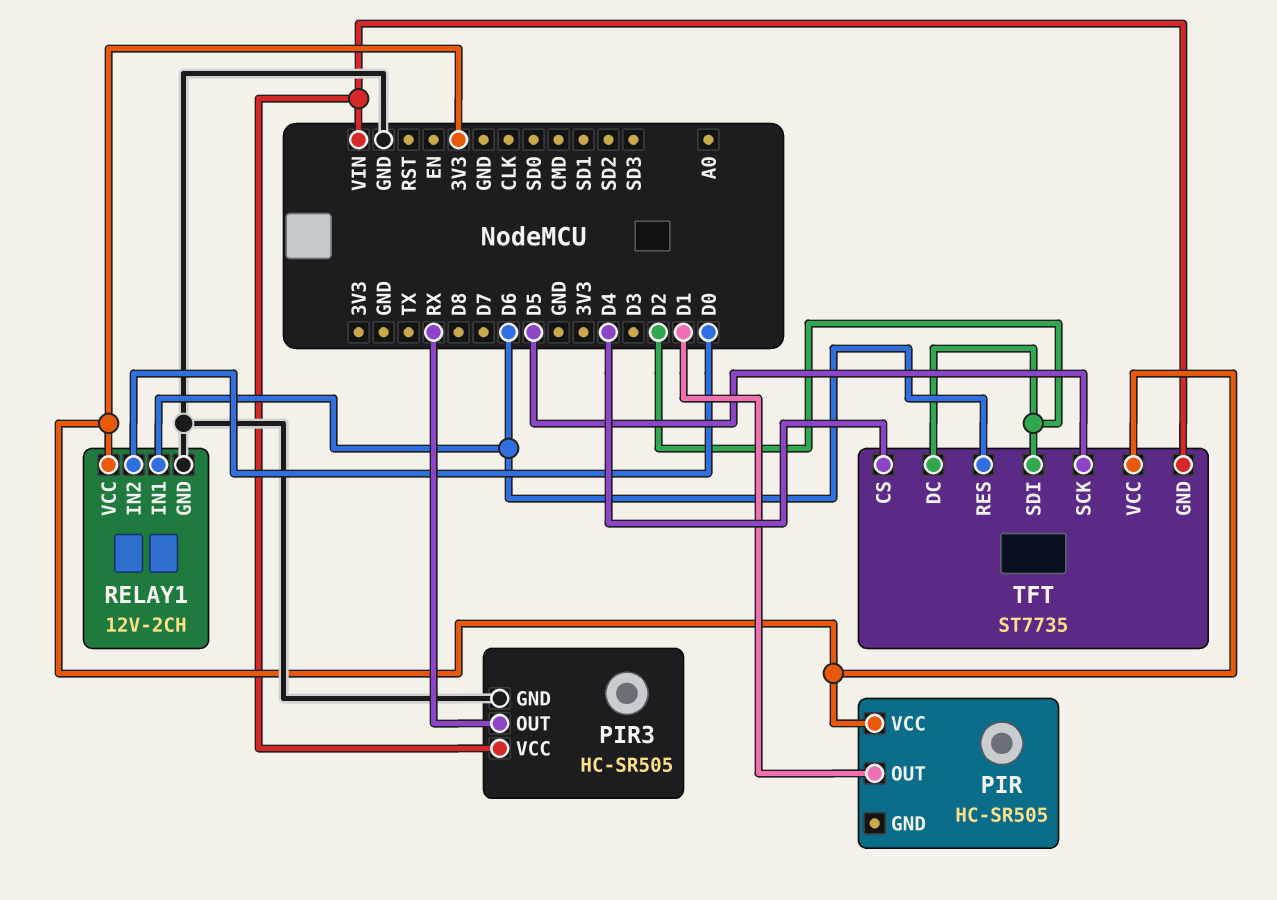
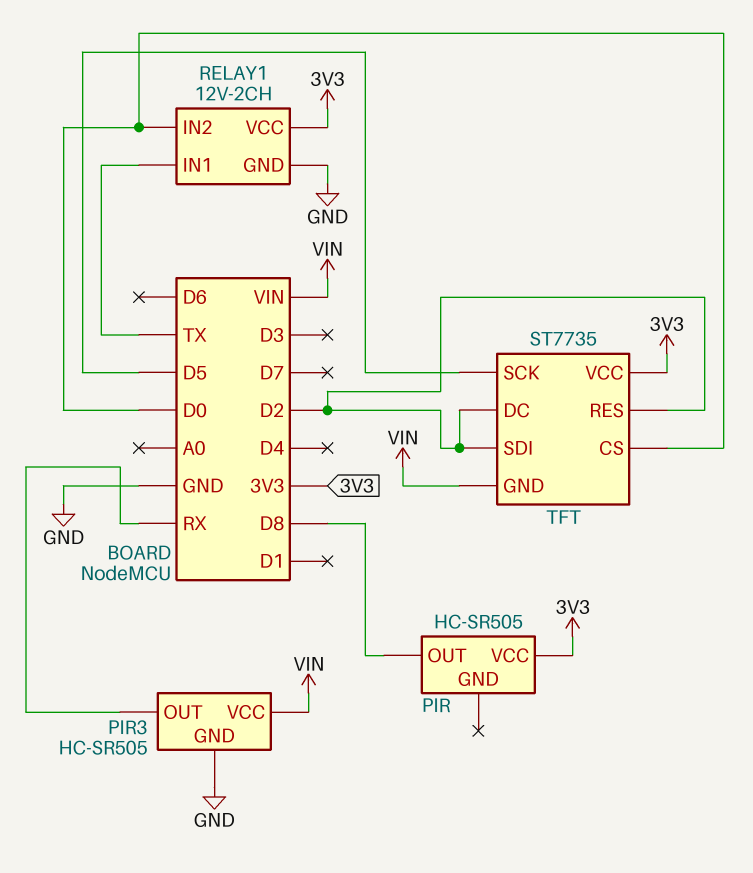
PIR pin OUT: D1 -> D8
RELAY1 pin IN1: D6 -> TX
TFT pin CS: D4 -> D0
TFT pin RES: D6 -> D2

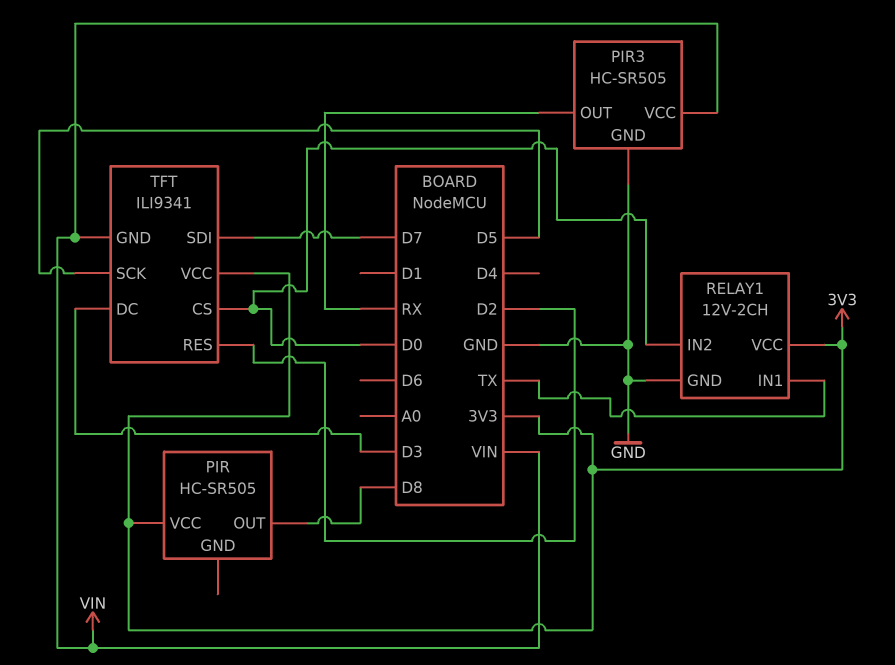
TFT: ST7735 -> ILI9341
TFT pin DC: D2 -> D3
TFT pin SDI: D2 -> D7

